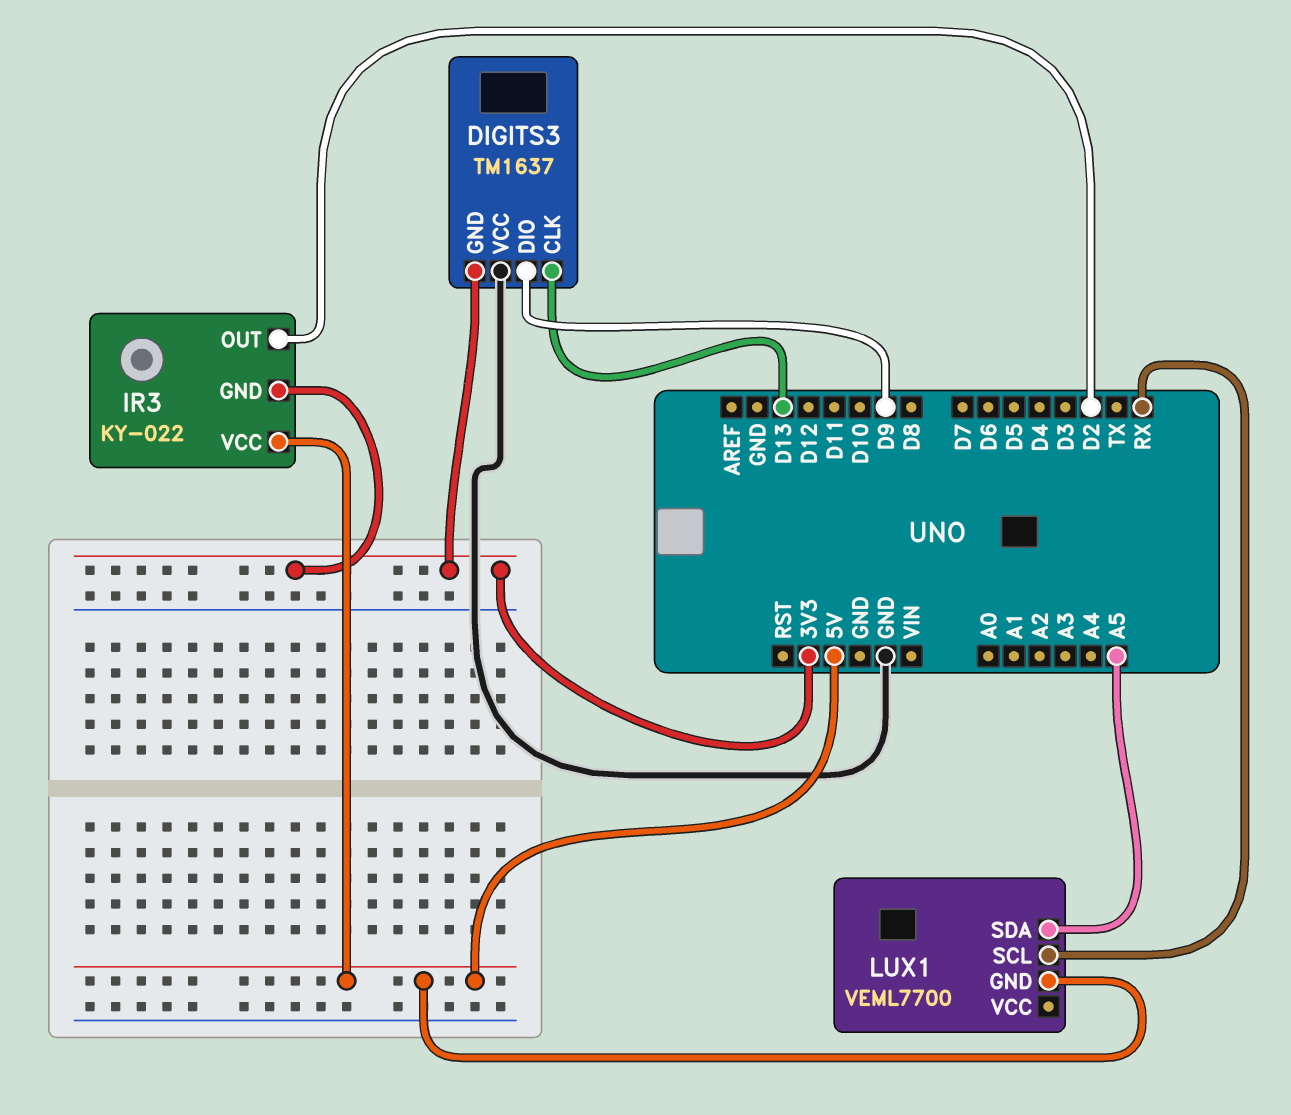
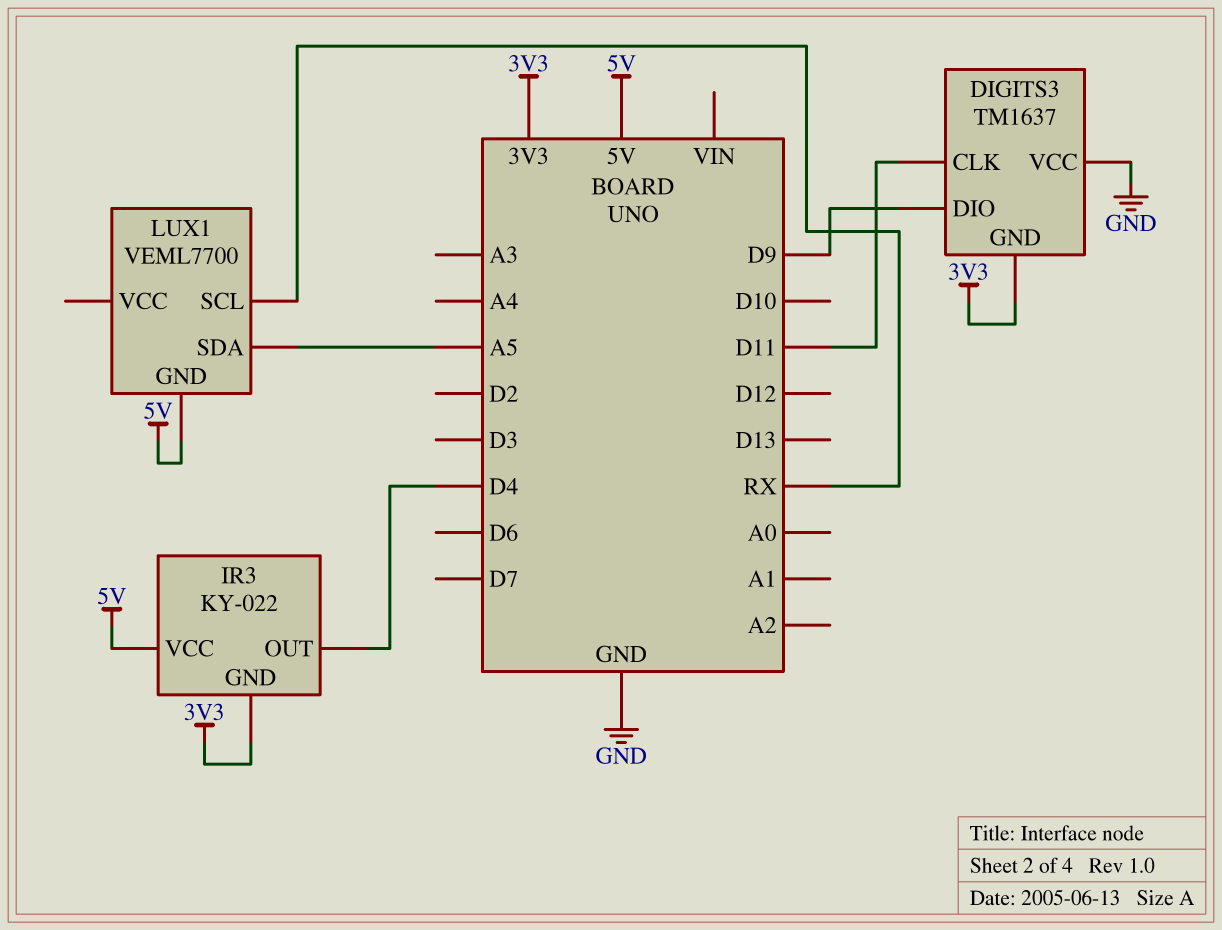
DIGITS3 pin CLK: D13 -> D11
IR3 pin OUT: D2 -> D4

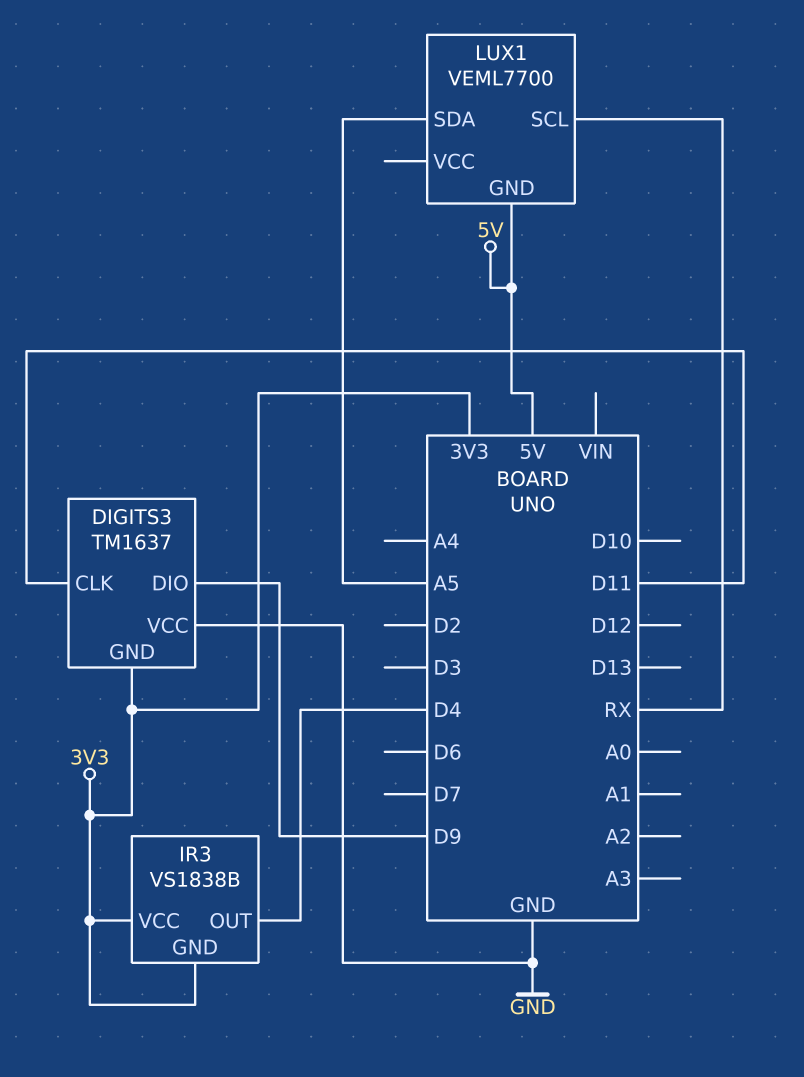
IR3: KY-022 -> VS1838B
IR3 pin VCC: 5V -> 3V3

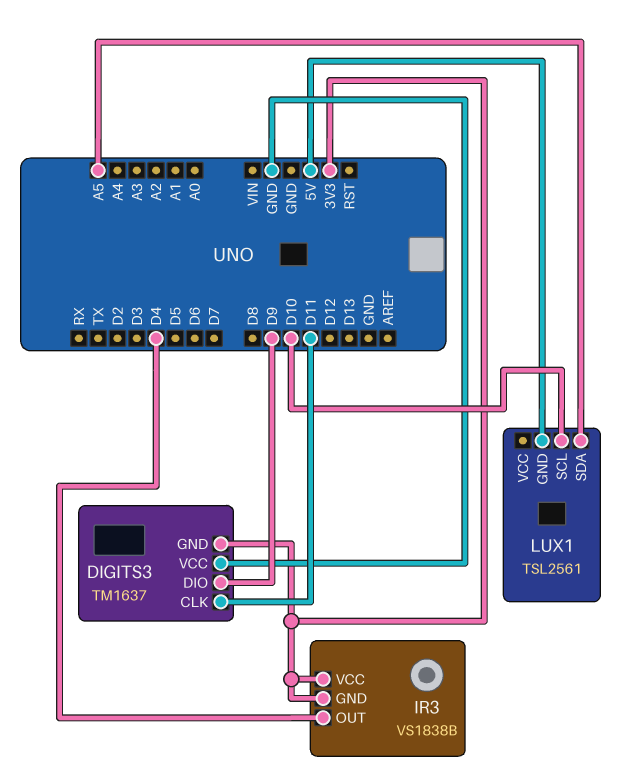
LUX1: VEML7700 -> TSL2561
LUX1 pin SCL: RX -> D10

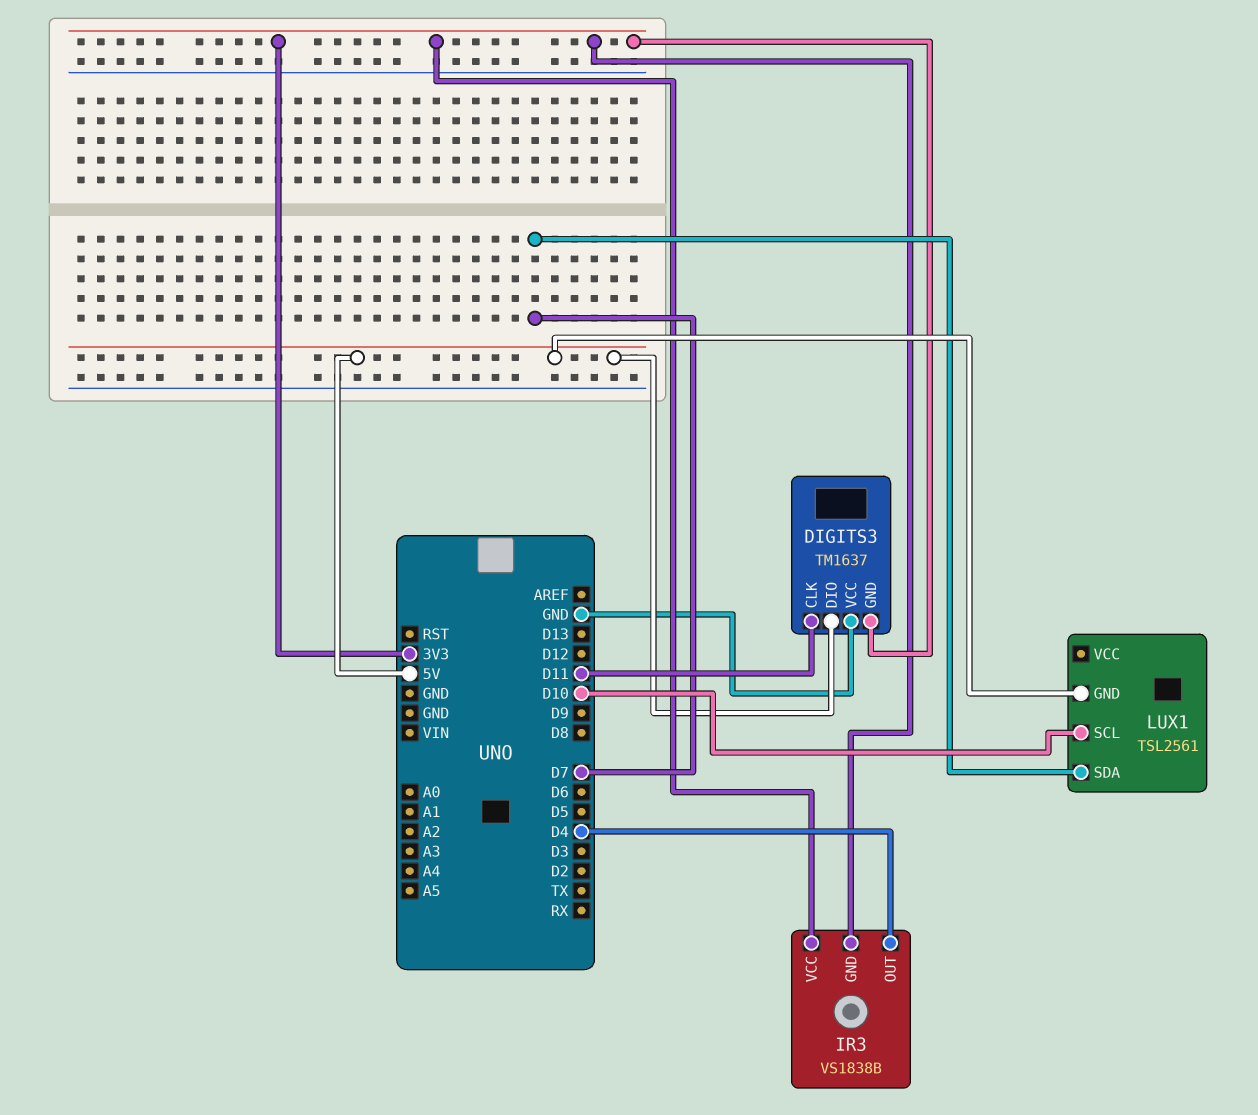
DIGITS3 pin DIO: D9 -> 5V
LUX1 pin SDA: A5 -> D7

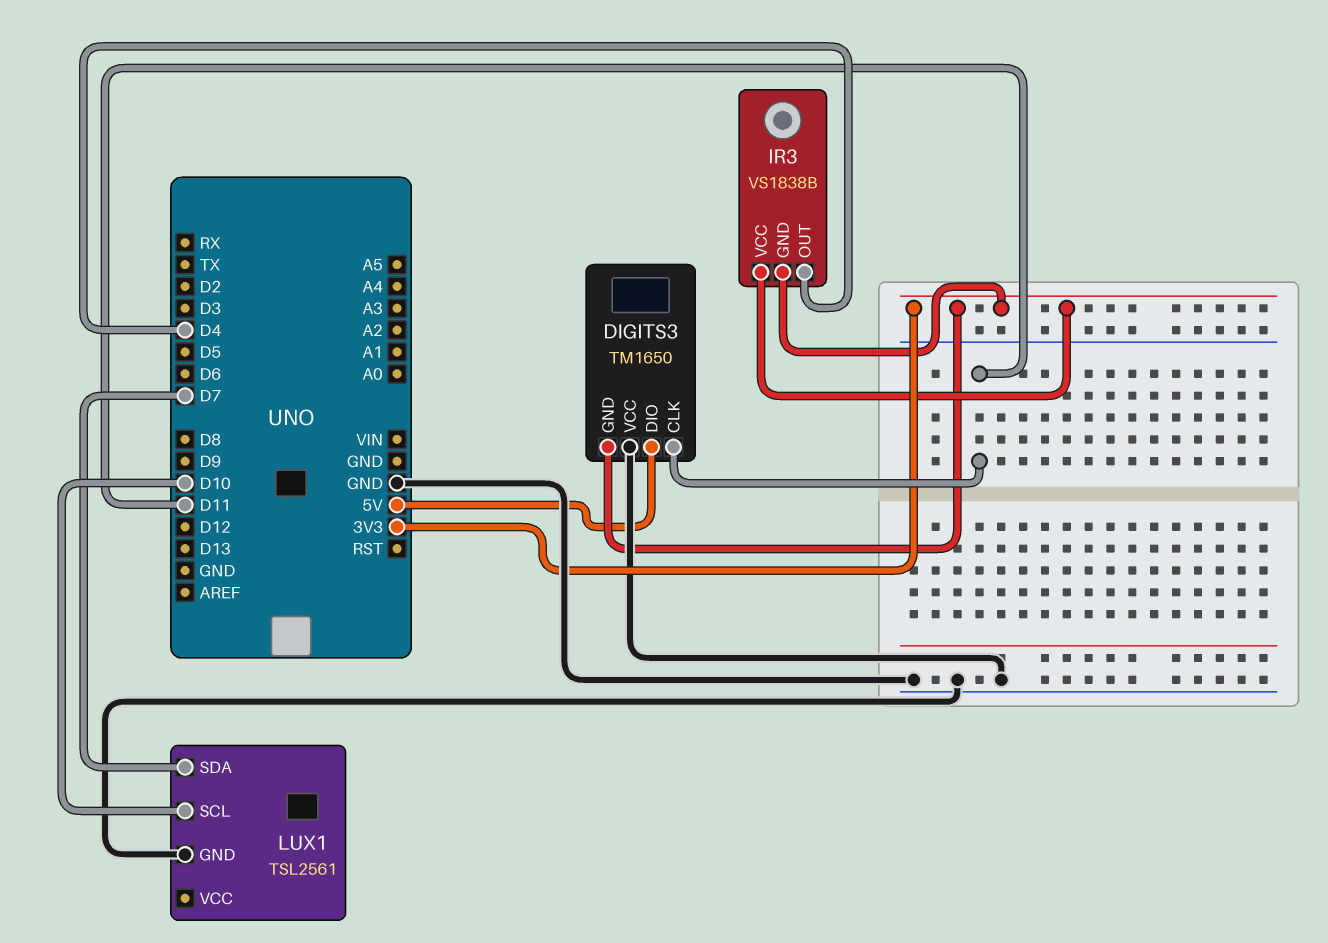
DIGITS3: TM1637 -> TM1650
LUX1 pin GND: 5V -> GND

